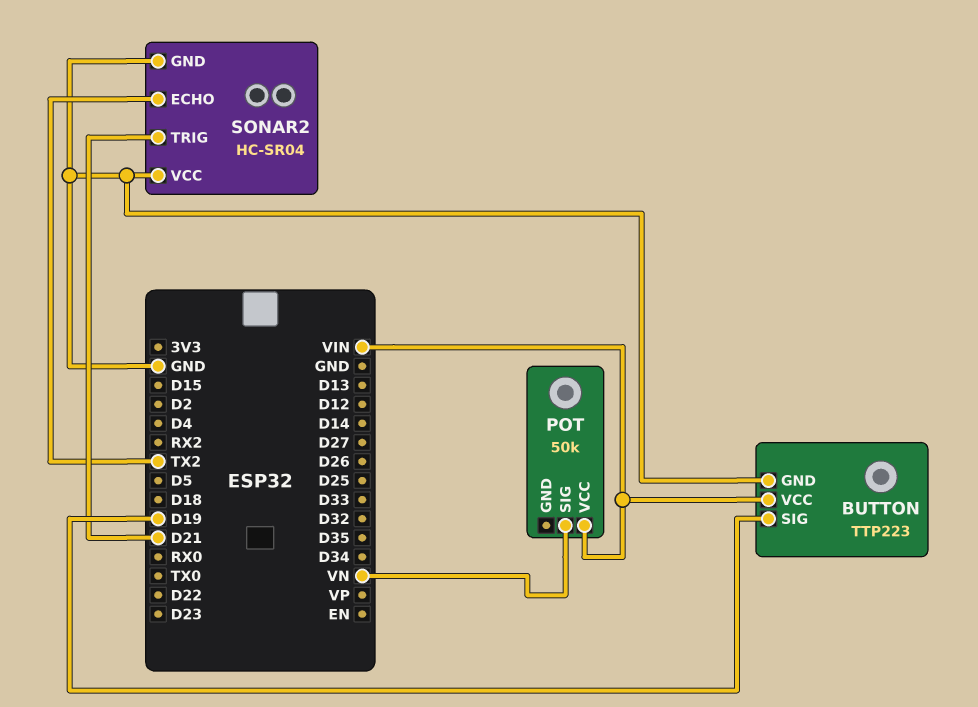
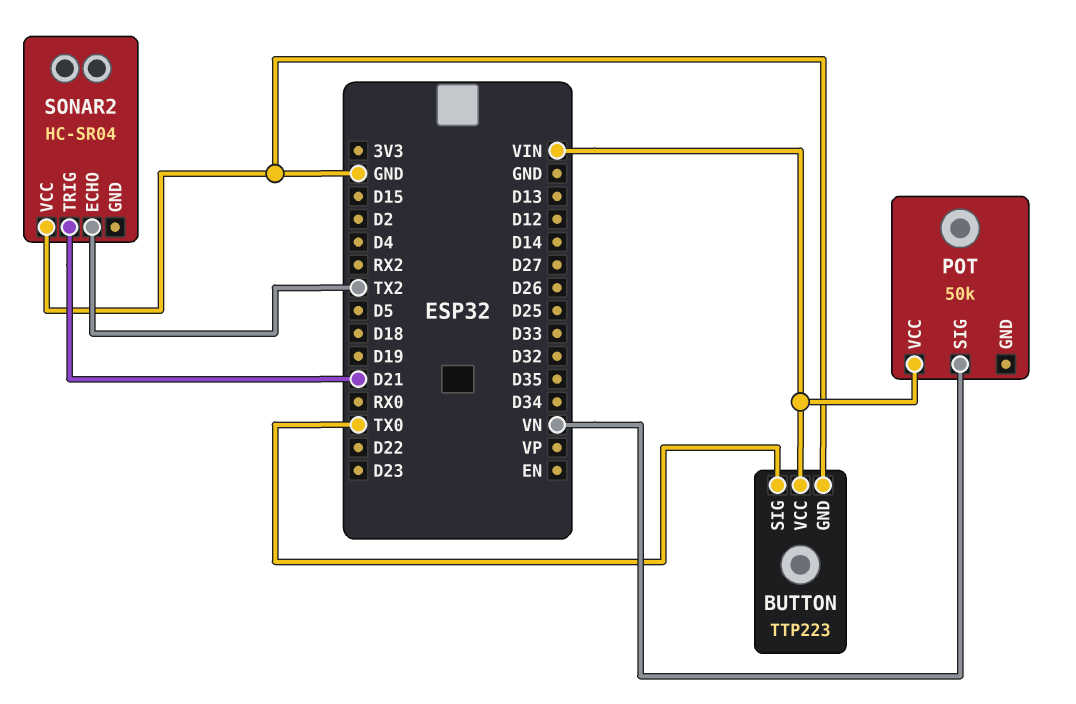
BUTTON pin SIG: D19 -> TX0
SONAR2 pin GND: GND -> none

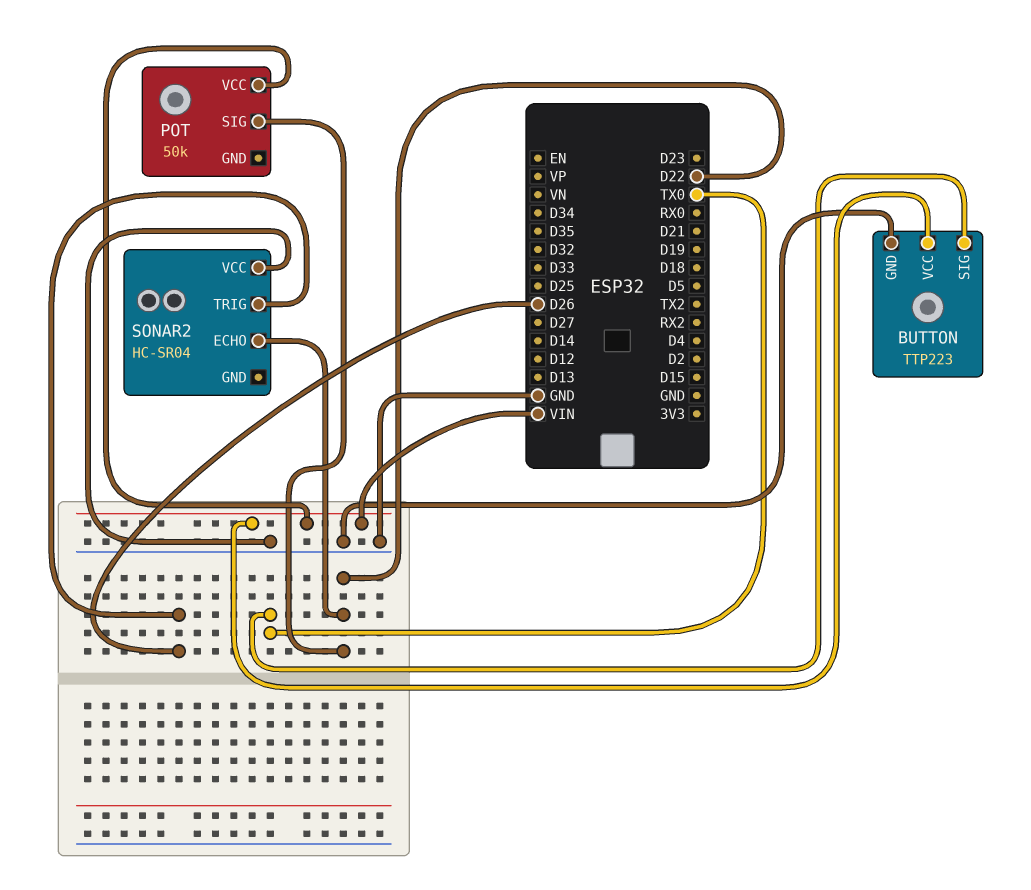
POT pin SIG: VN -> D22
SONAR2 pin ECHO: TX2 -> D22
SONAR2 pin TRIG: D21 -> D26

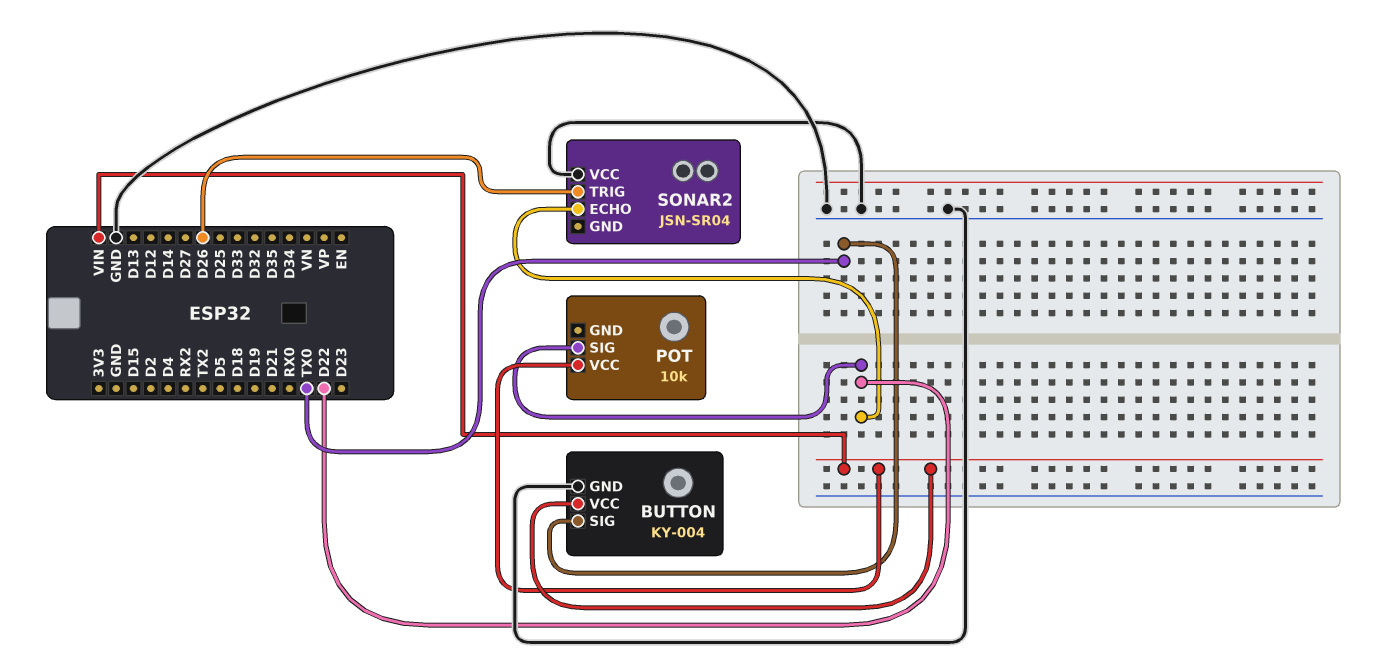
BUTTON: TTP223 -> KY-004
POT: 50k -> 10k
SONAR2: HC-SR04 -> JSN-SR04

